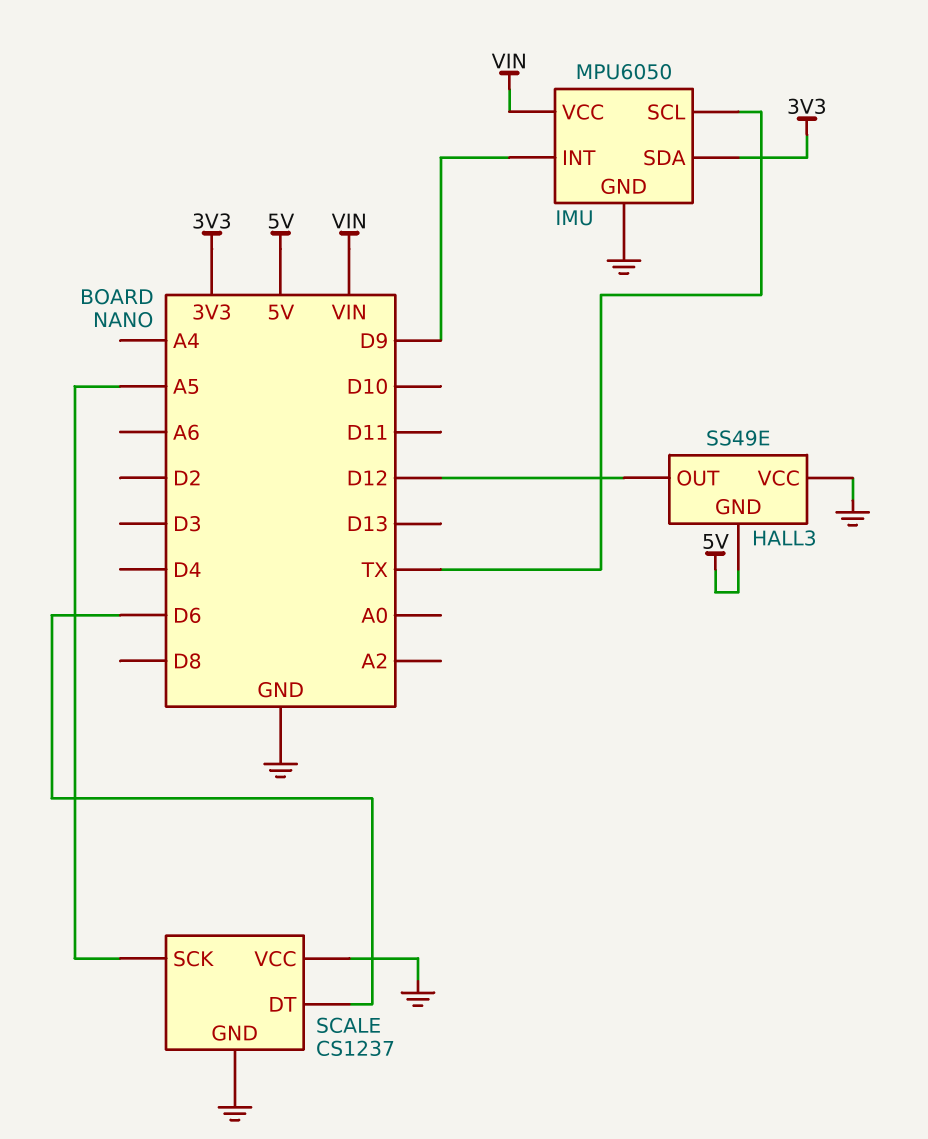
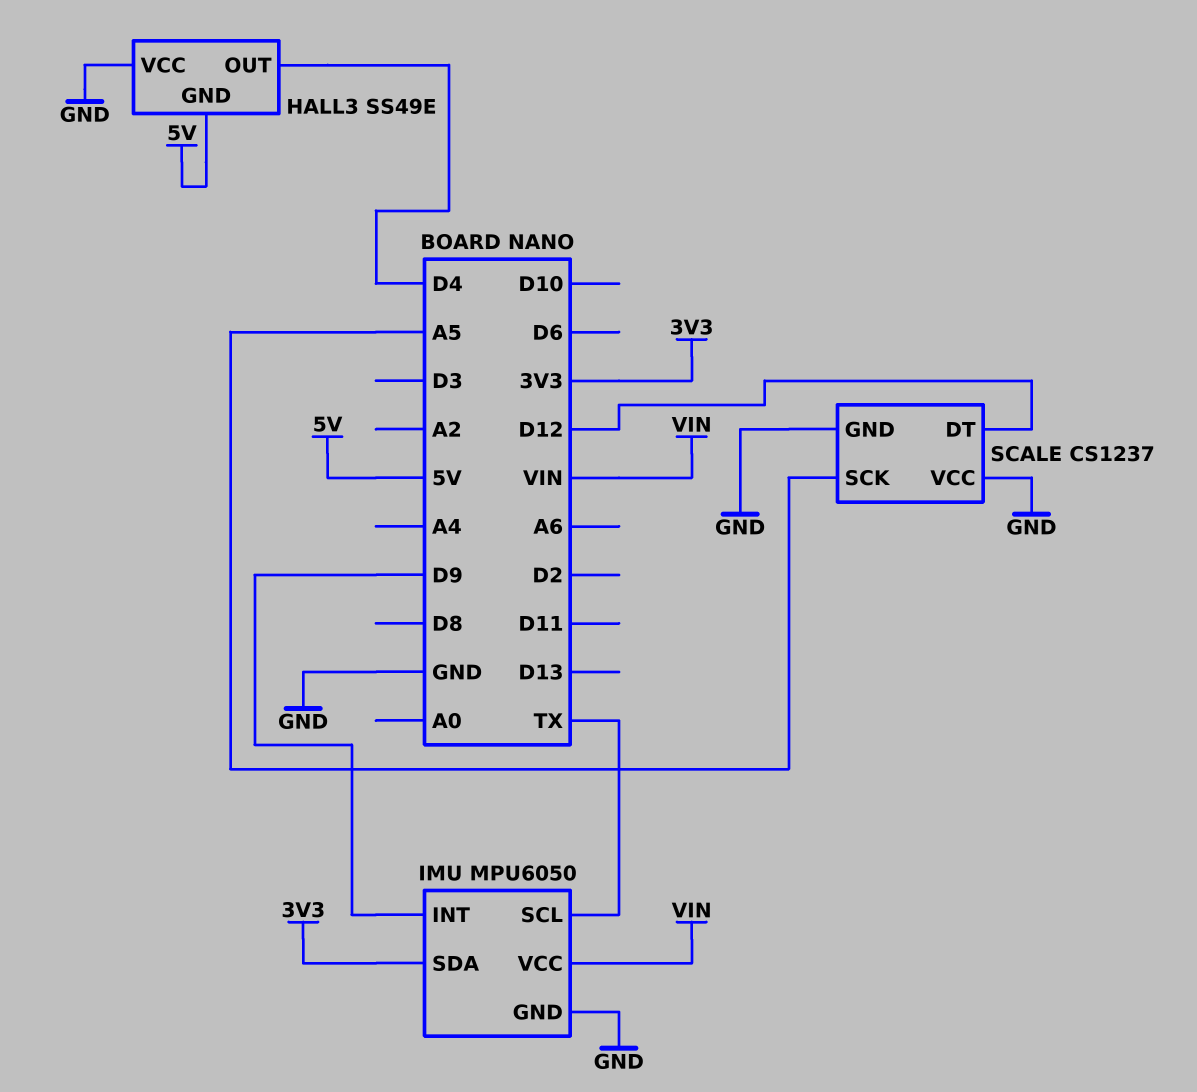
HALL3 pin OUT: D12 -> D4
SCALE pin DT: D6 -> D12

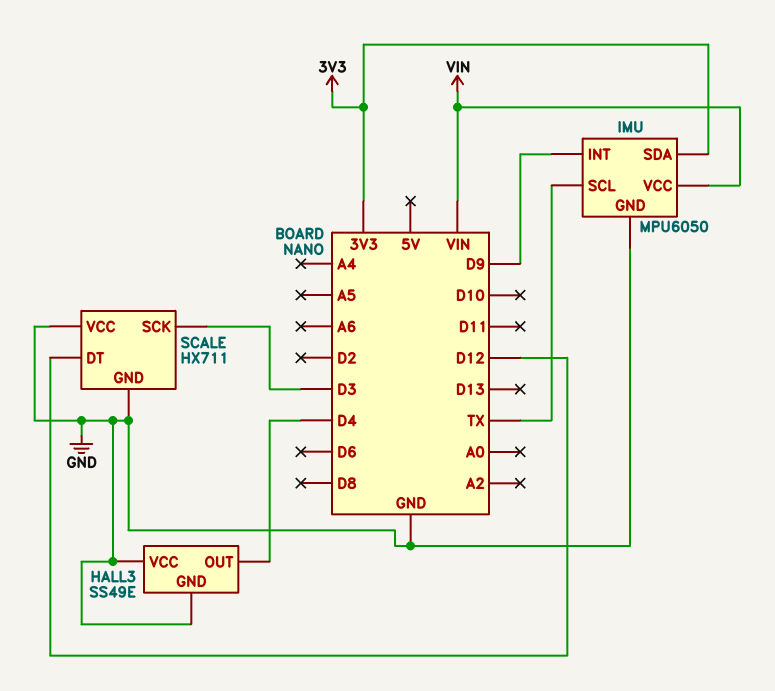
HALL3 pin GND: 5V -> GND
SCALE: CS1237 -> HX711
SCALE pin SCK: A5 -> D3

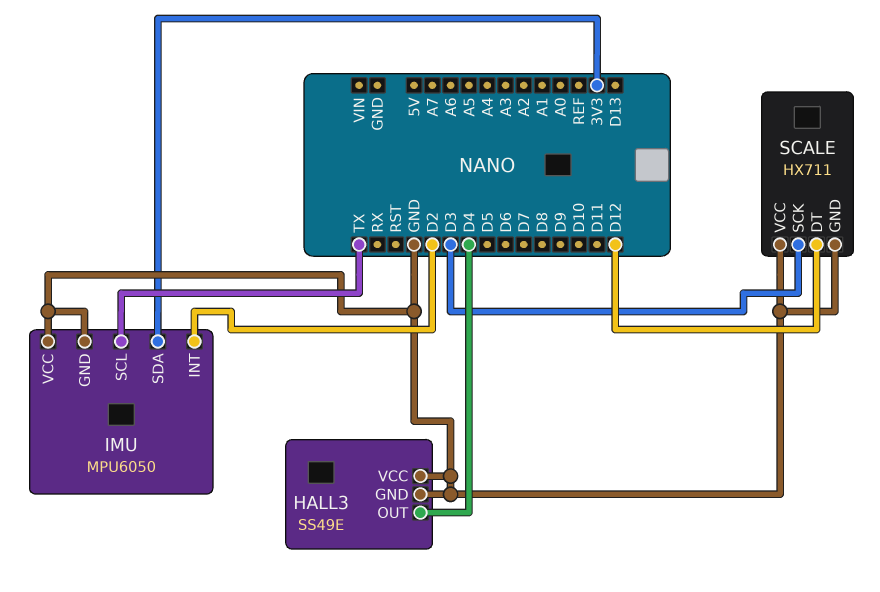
IMU pin INT: D9 -> D2
IMU pin VCC: VIN -> GND

